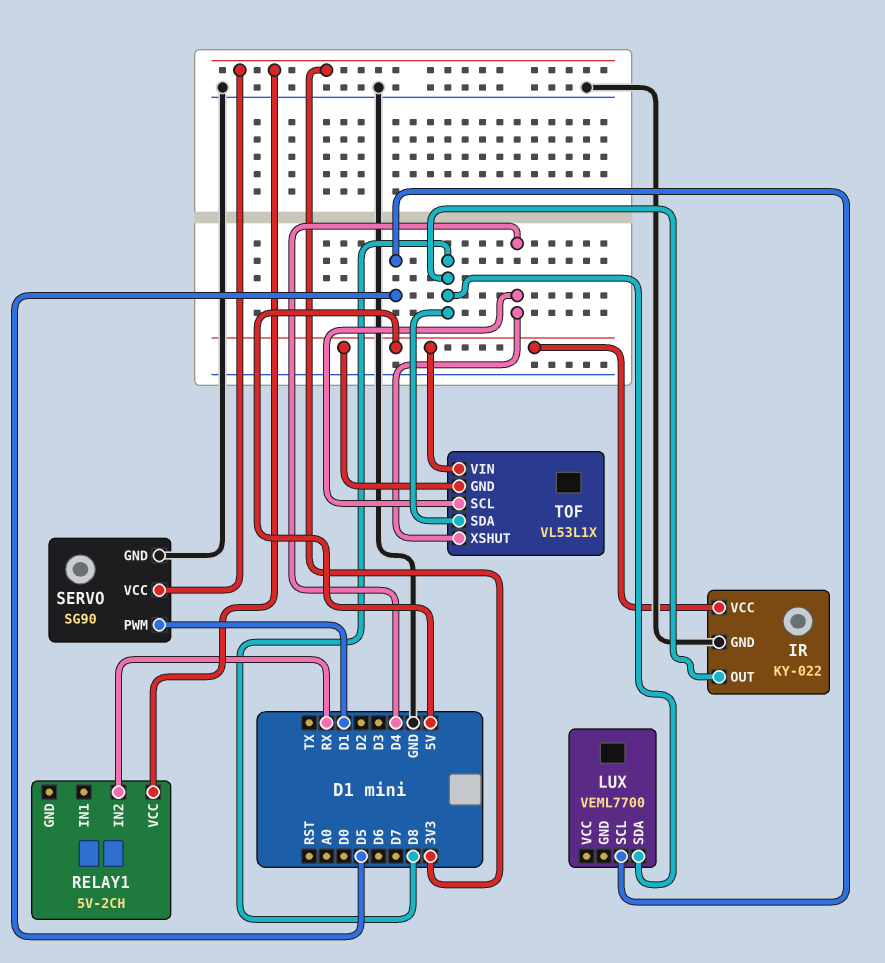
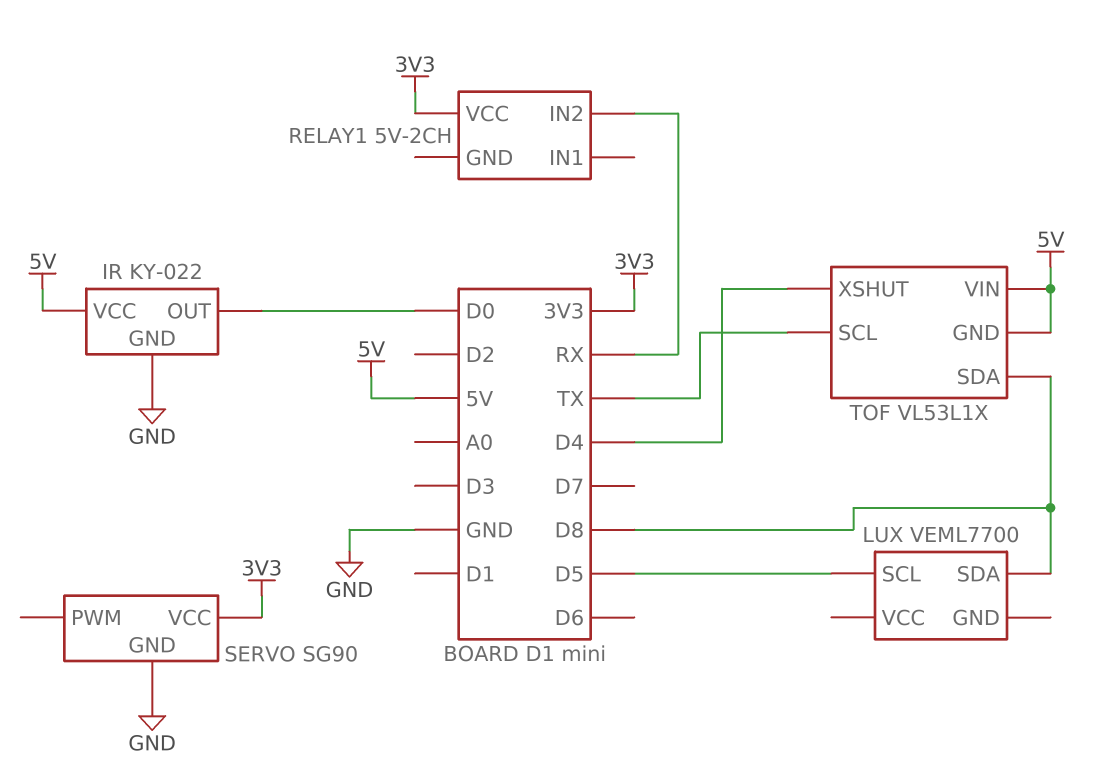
IR pin OUT: D8 -> D0
SERVO pin PWM: D1 -> none
TOF pin SCL: D4 -> TX

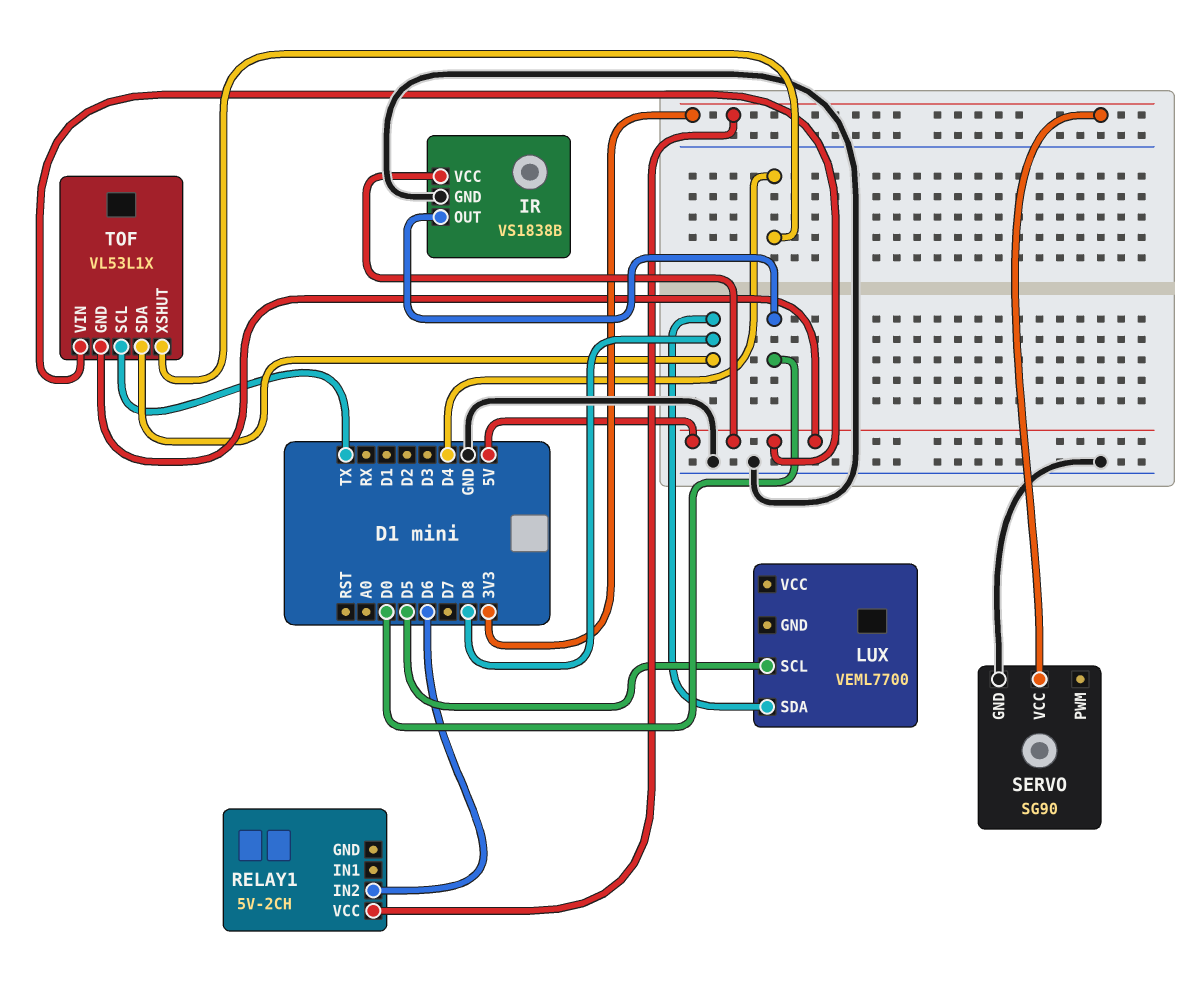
IR: KY-022 -> VS1838B
RELAY1 pin IN2: RX -> D6

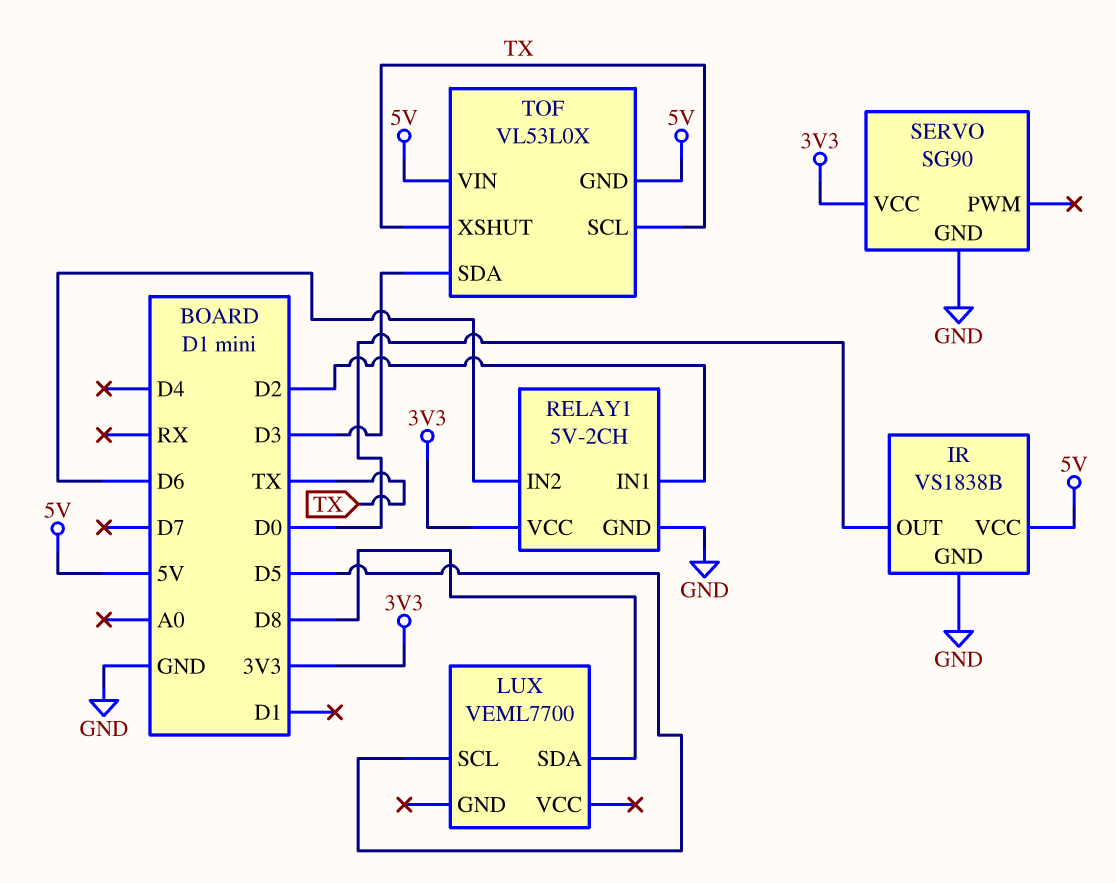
RELAY1 pin GND: none -> GND
RELAY1 pin IN1: none -> D2
TOF: VL53L1X -> VL53L0X
TOF pin SDA: D8 -> D3
TOF pin XSHUT: D4 -> TX

